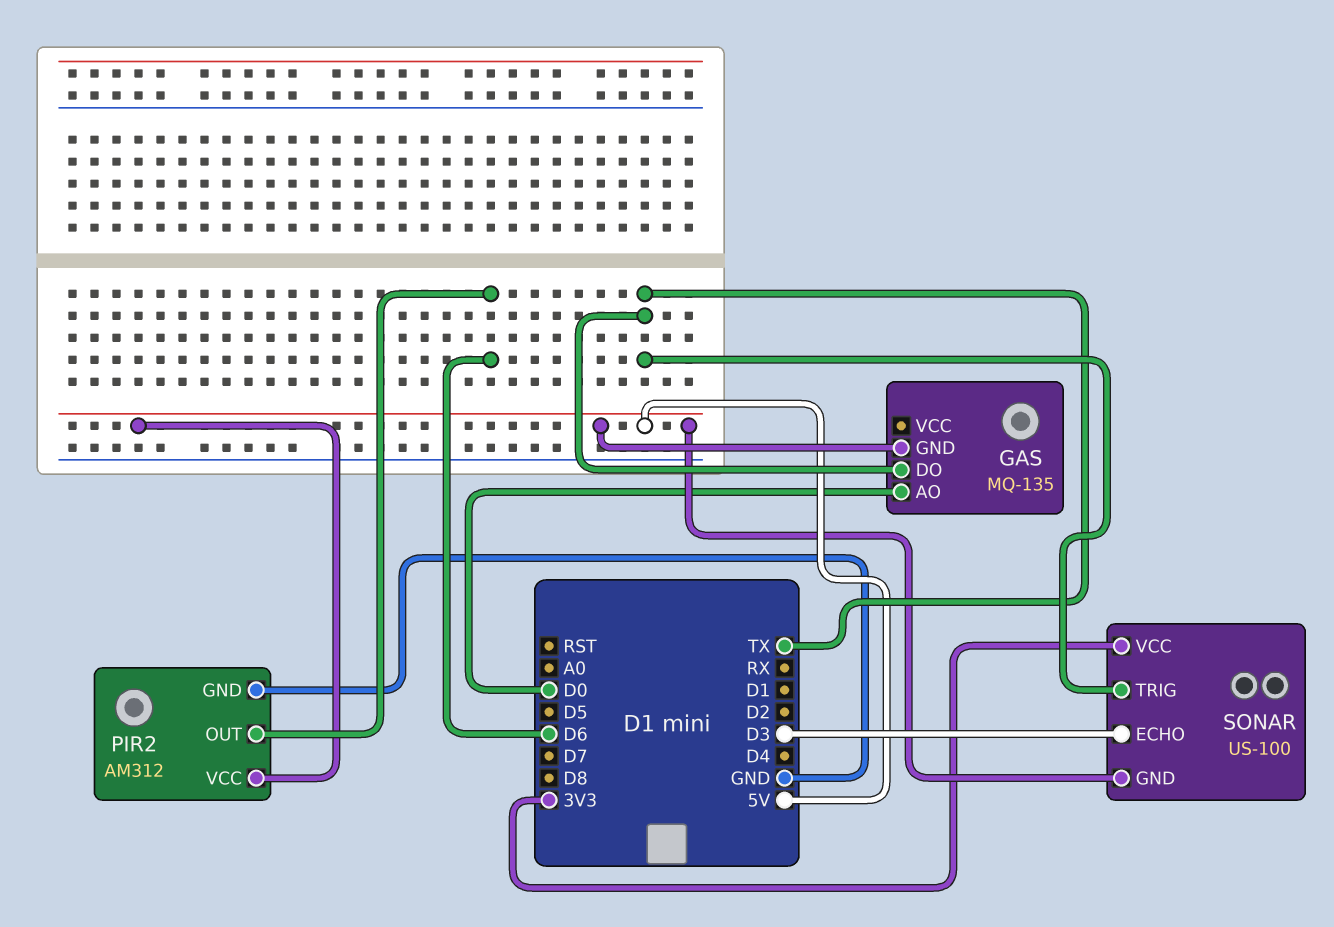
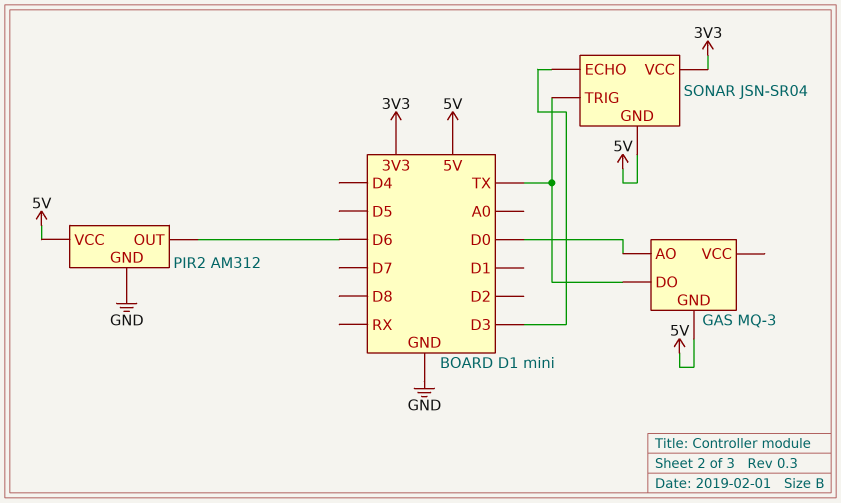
GAS: MQ-135 -> MQ-3
SONAR: US-100 -> JSN-SR04

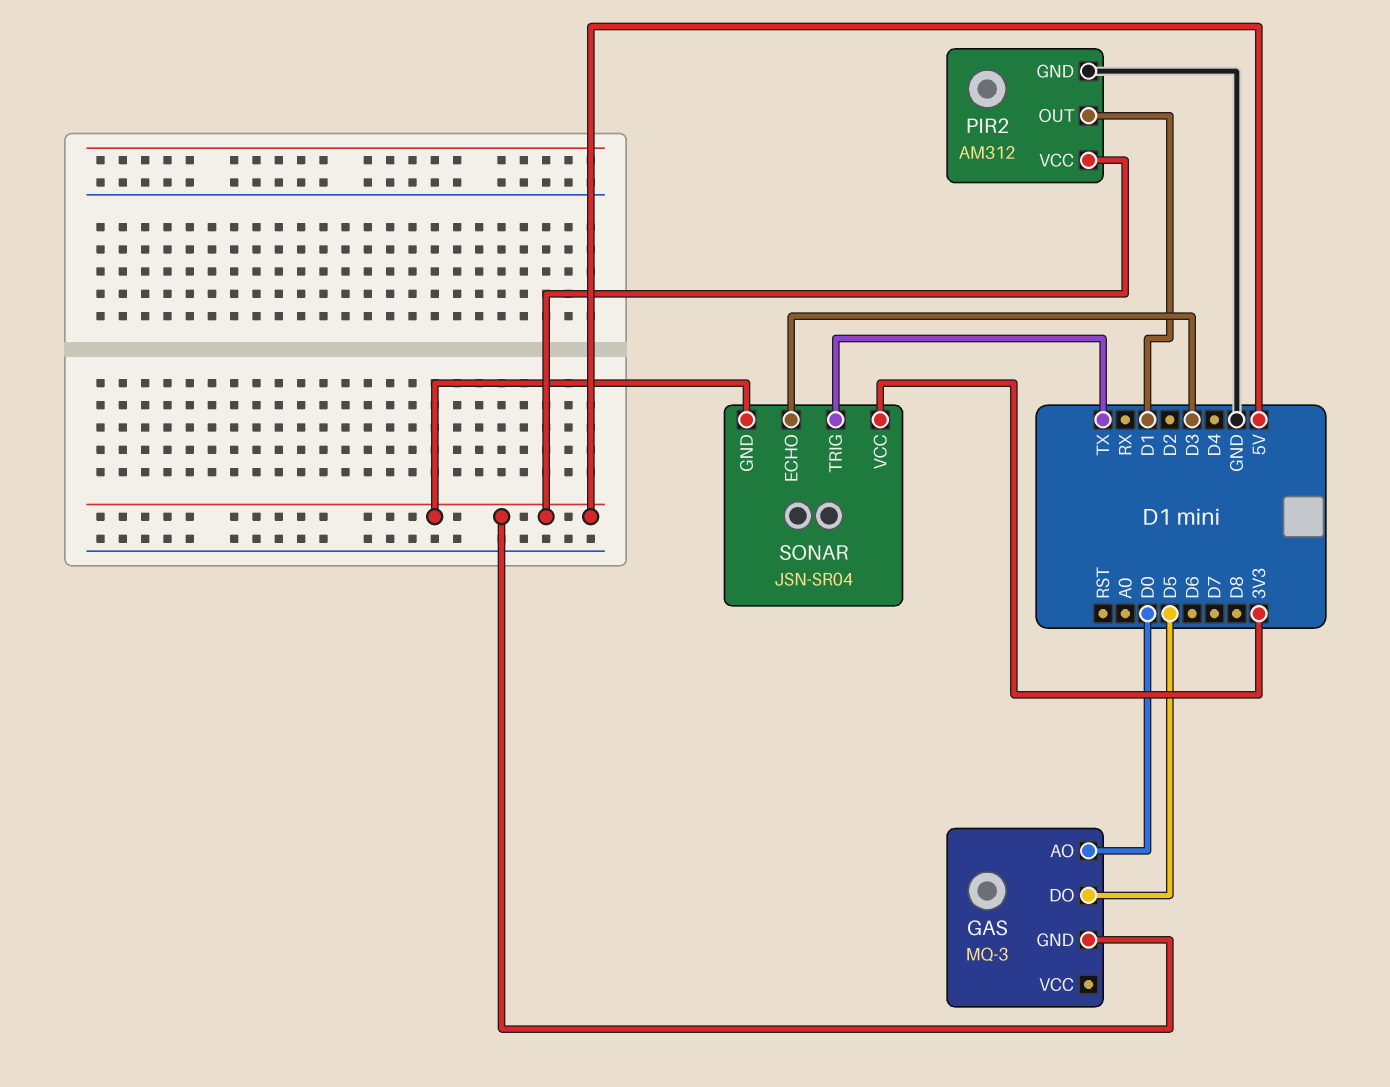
GAS pin DO: TX -> D5
PIR2 pin OUT: D6 -> D1

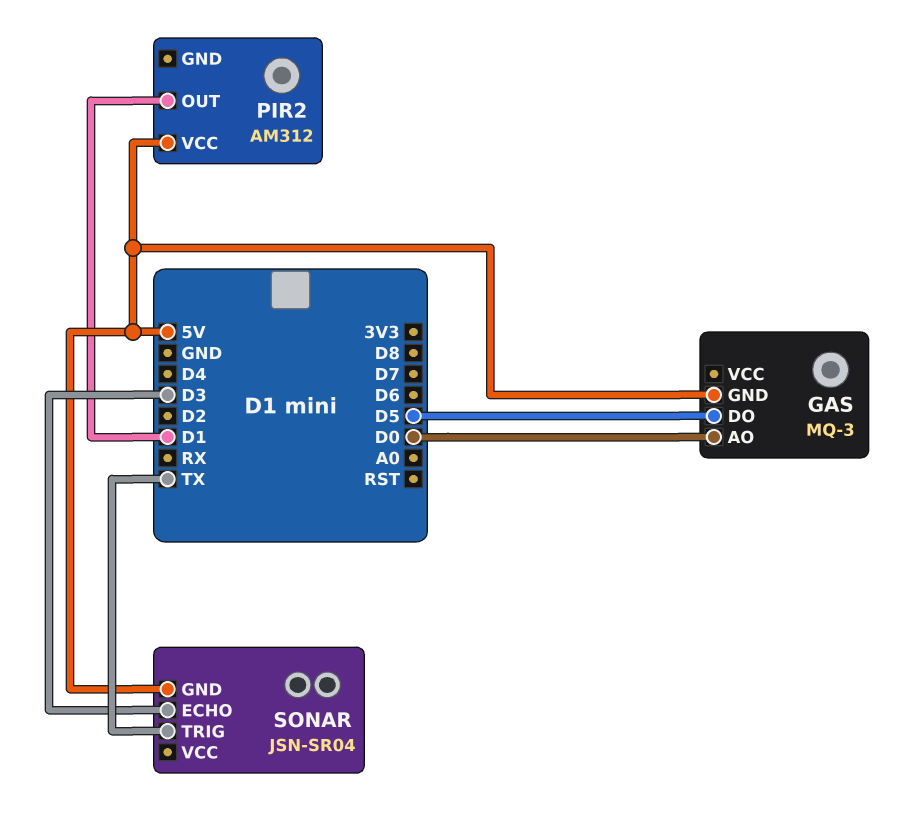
PIR2 pin GND: GND -> none
SONAR pin VCC: 3V3 -> none

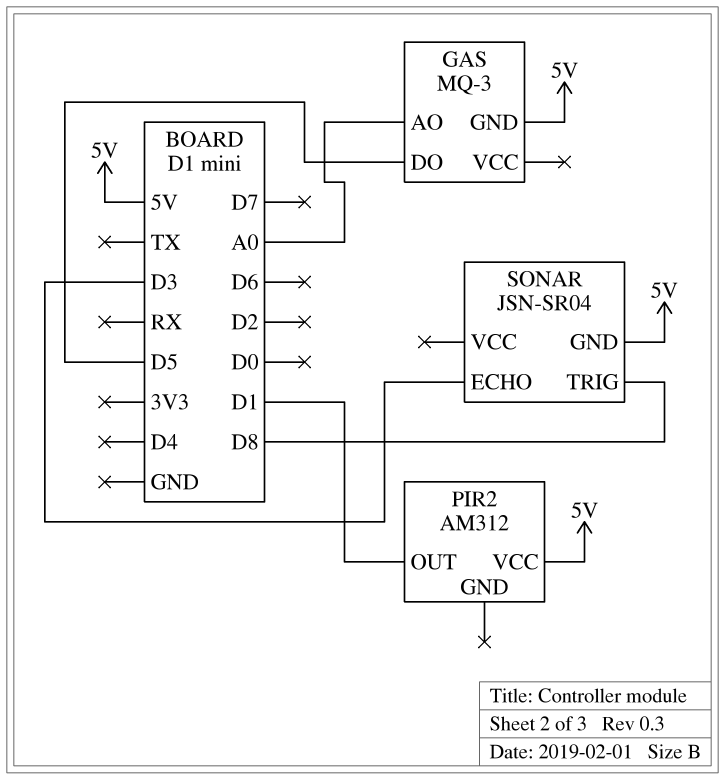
GAS pin AO: D0 -> A0
SONAR pin TRIG: TX -> D8

